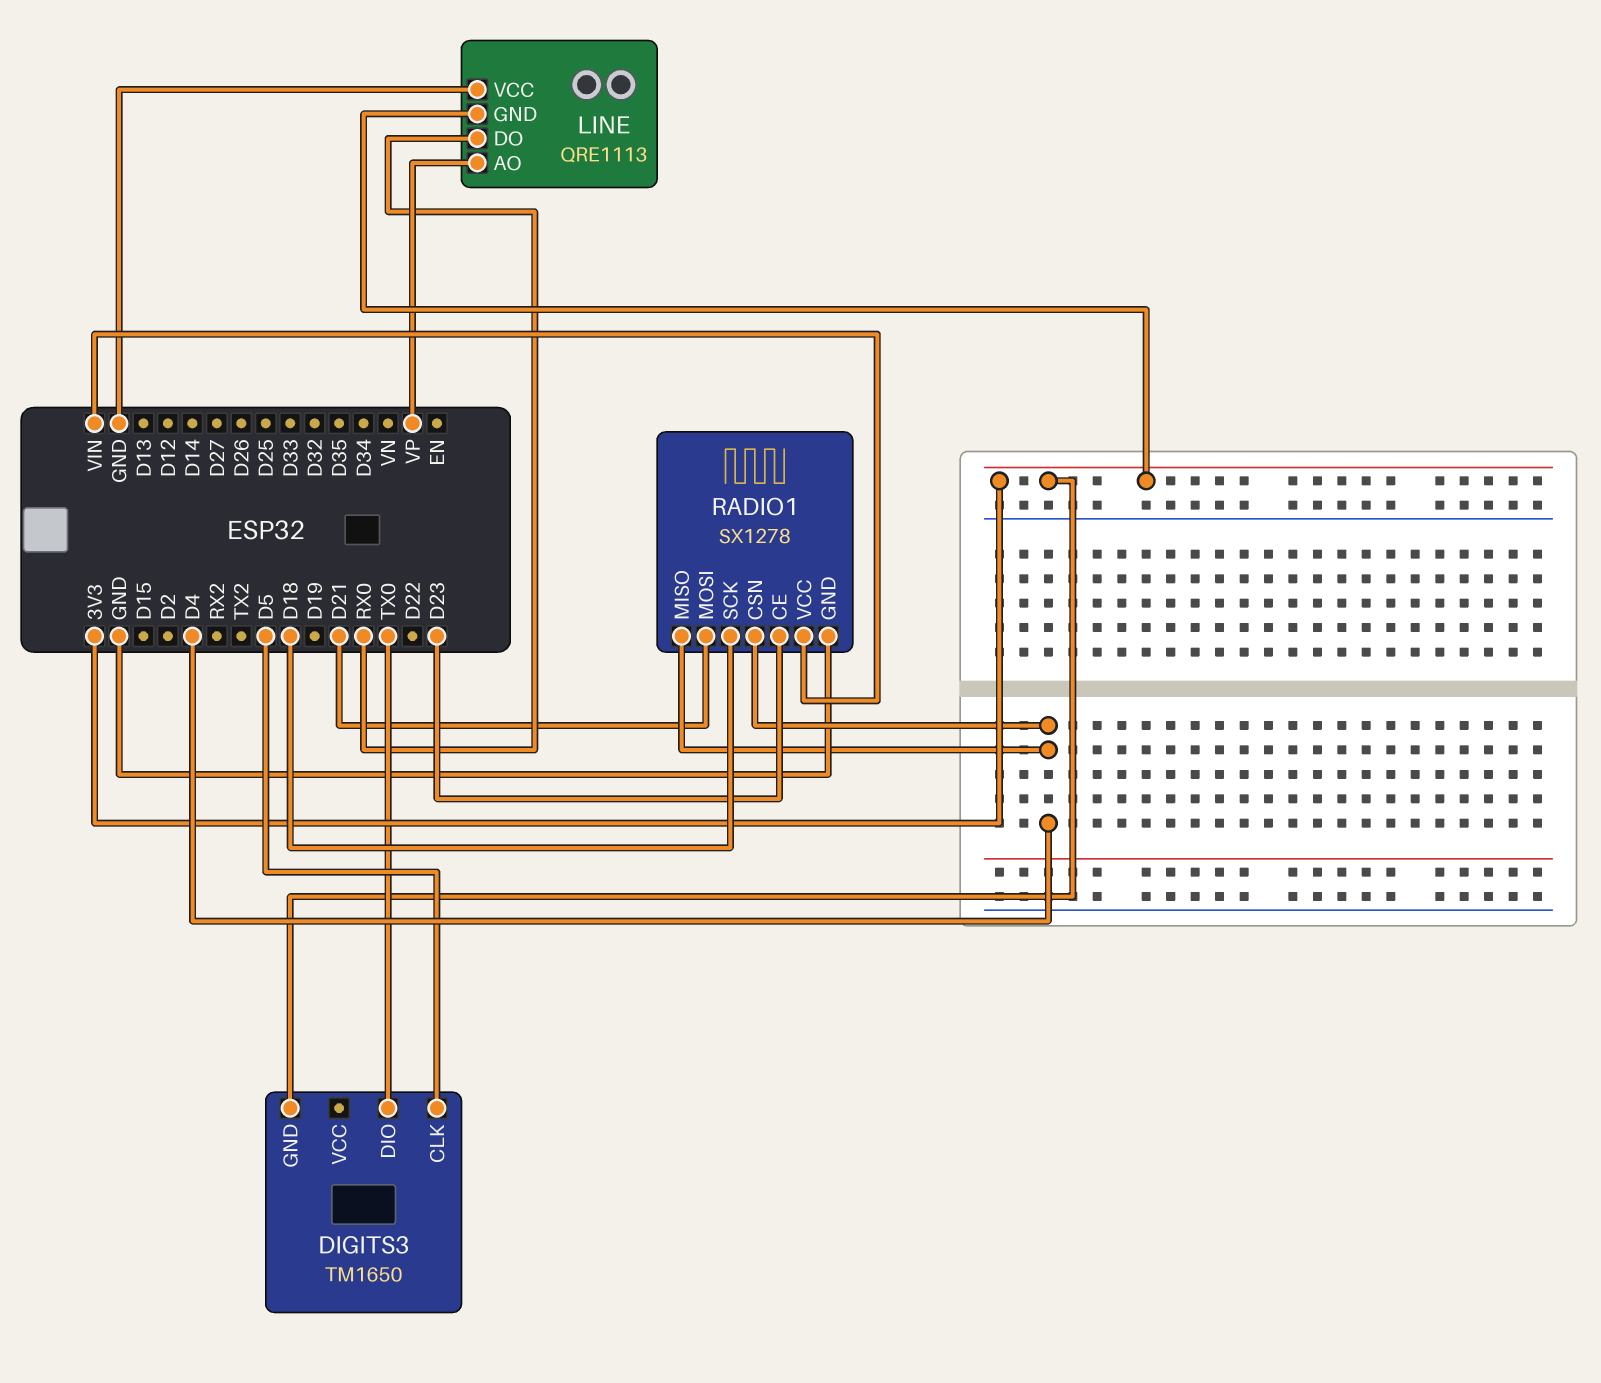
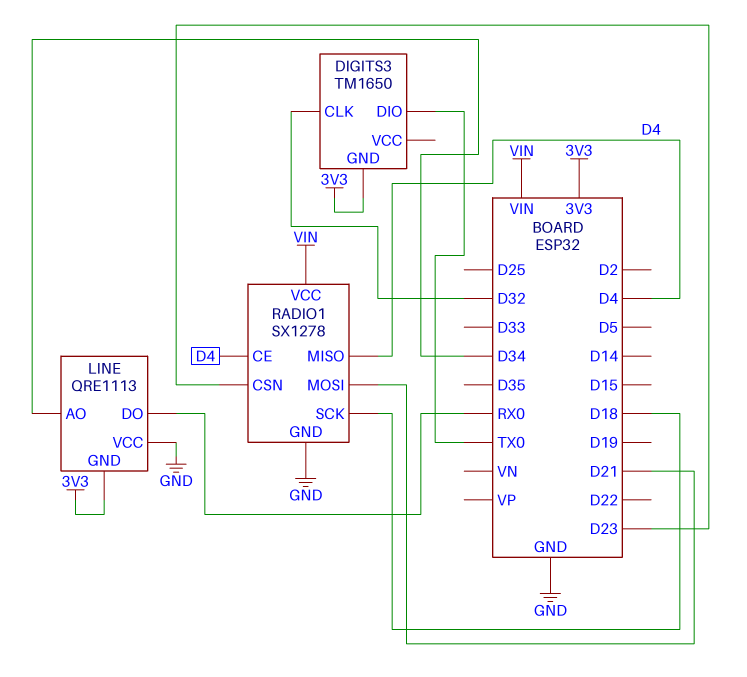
DIGITS3 pin CLK: D5 -> D32
LINE pin AO: VP -> D34
RADIO1 pin CE: D23 -> D4
RADIO1 pin CSN: D4 -> D23

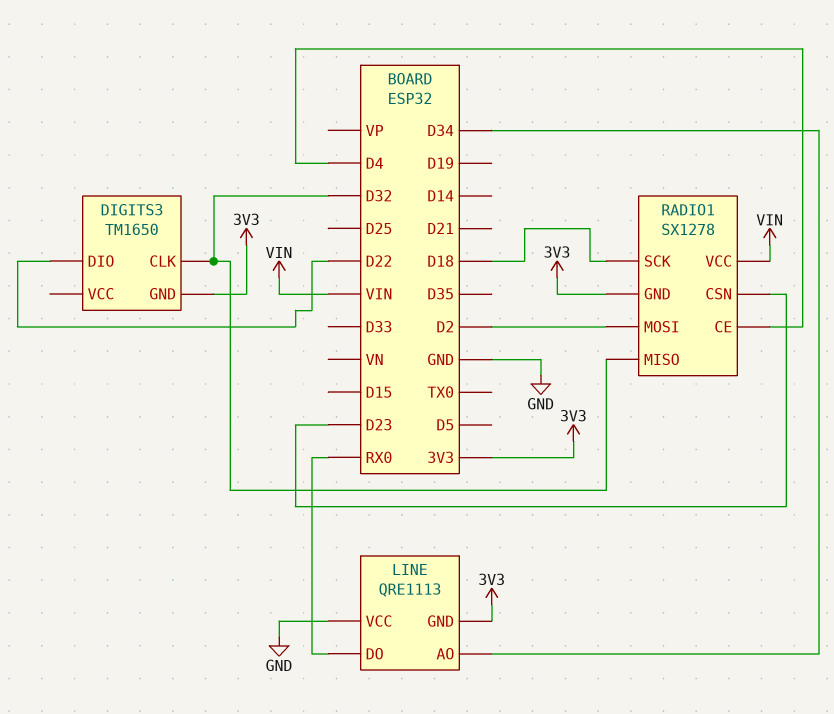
DIGITS3 pin DIO: TX0 -> D22
RADIO1 pin GND: GND -> 3V3
RADIO1 pin MISO: D4 -> D32
RADIO1 pin MOSI: D21 -> D2

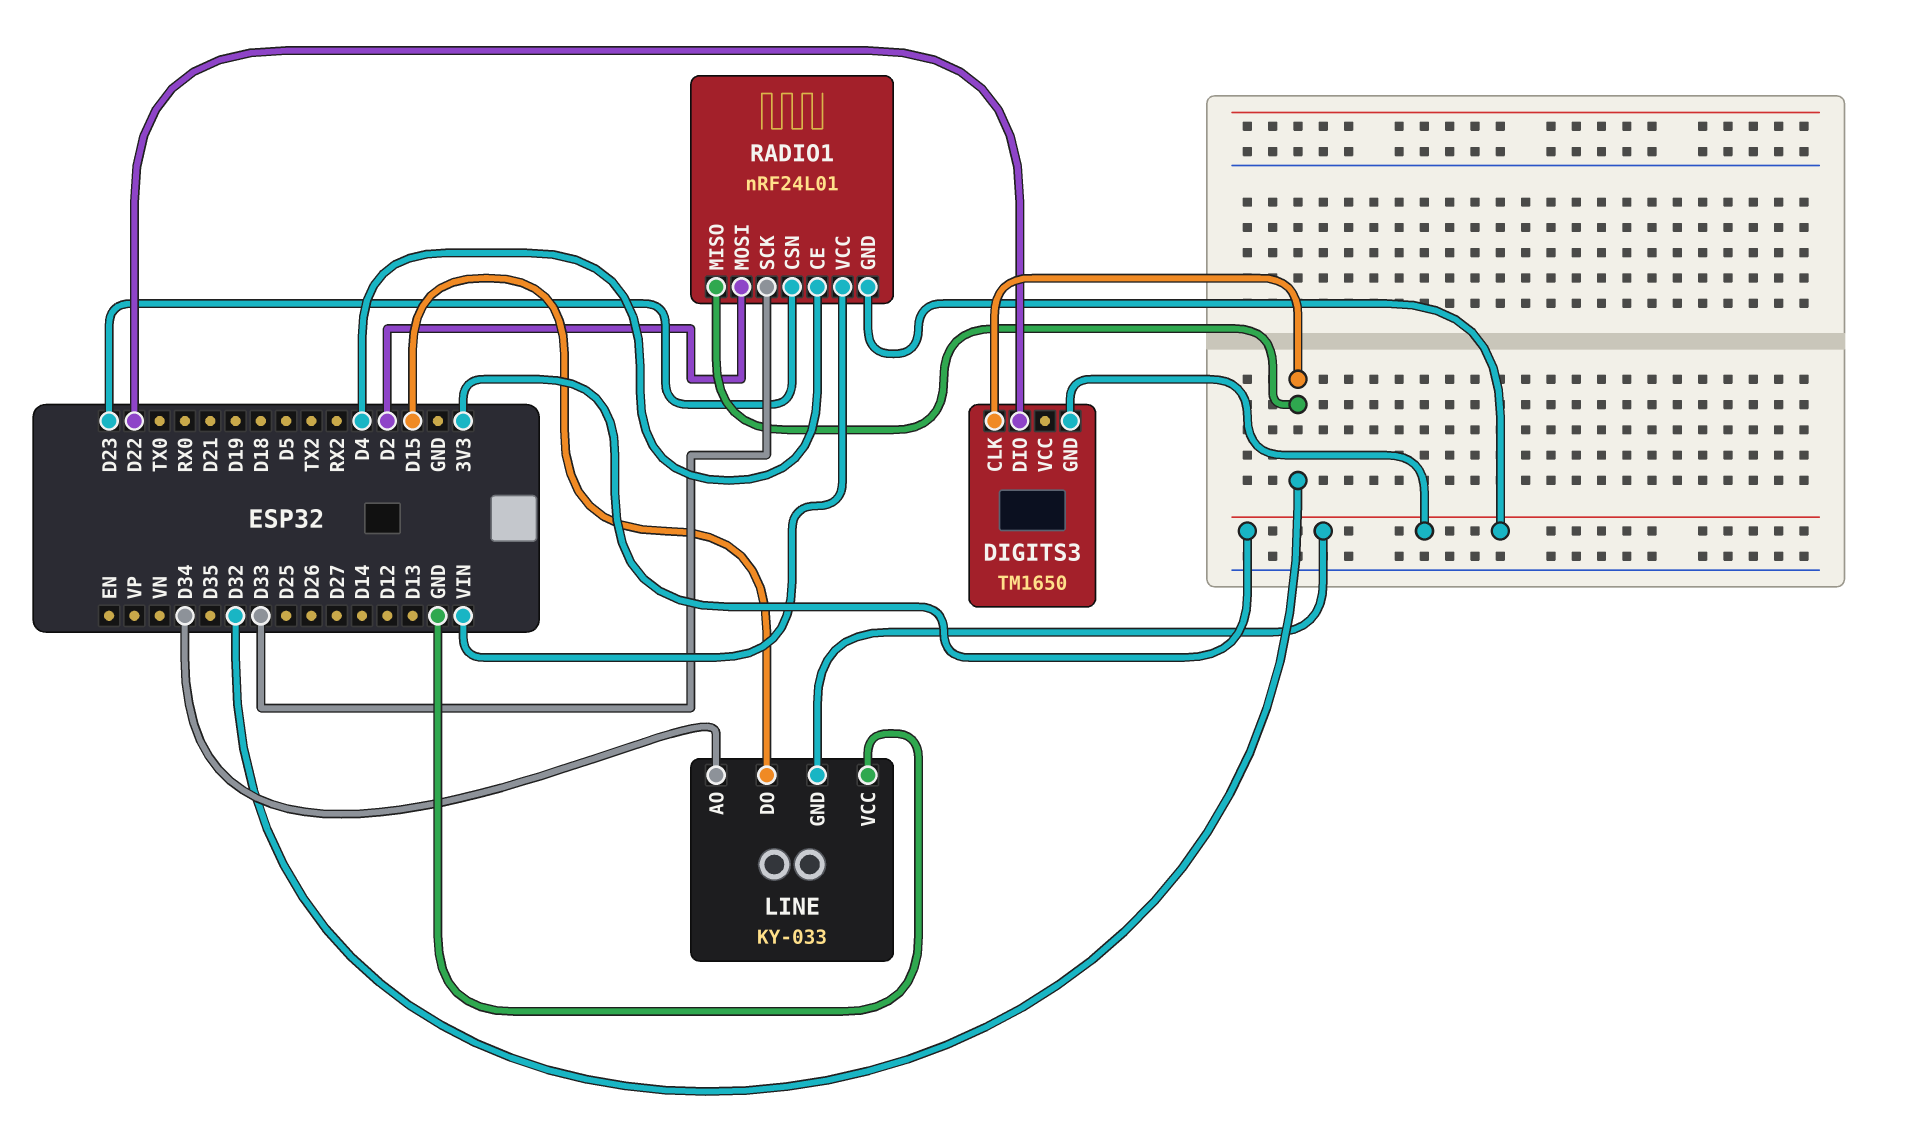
LINE: QRE1113 -> KY-033
LINE pin DO: RX0 -> D15
RADIO1: SX1278 -> nRF24L01
RADIO1 pin SCK: D18 -> D33

